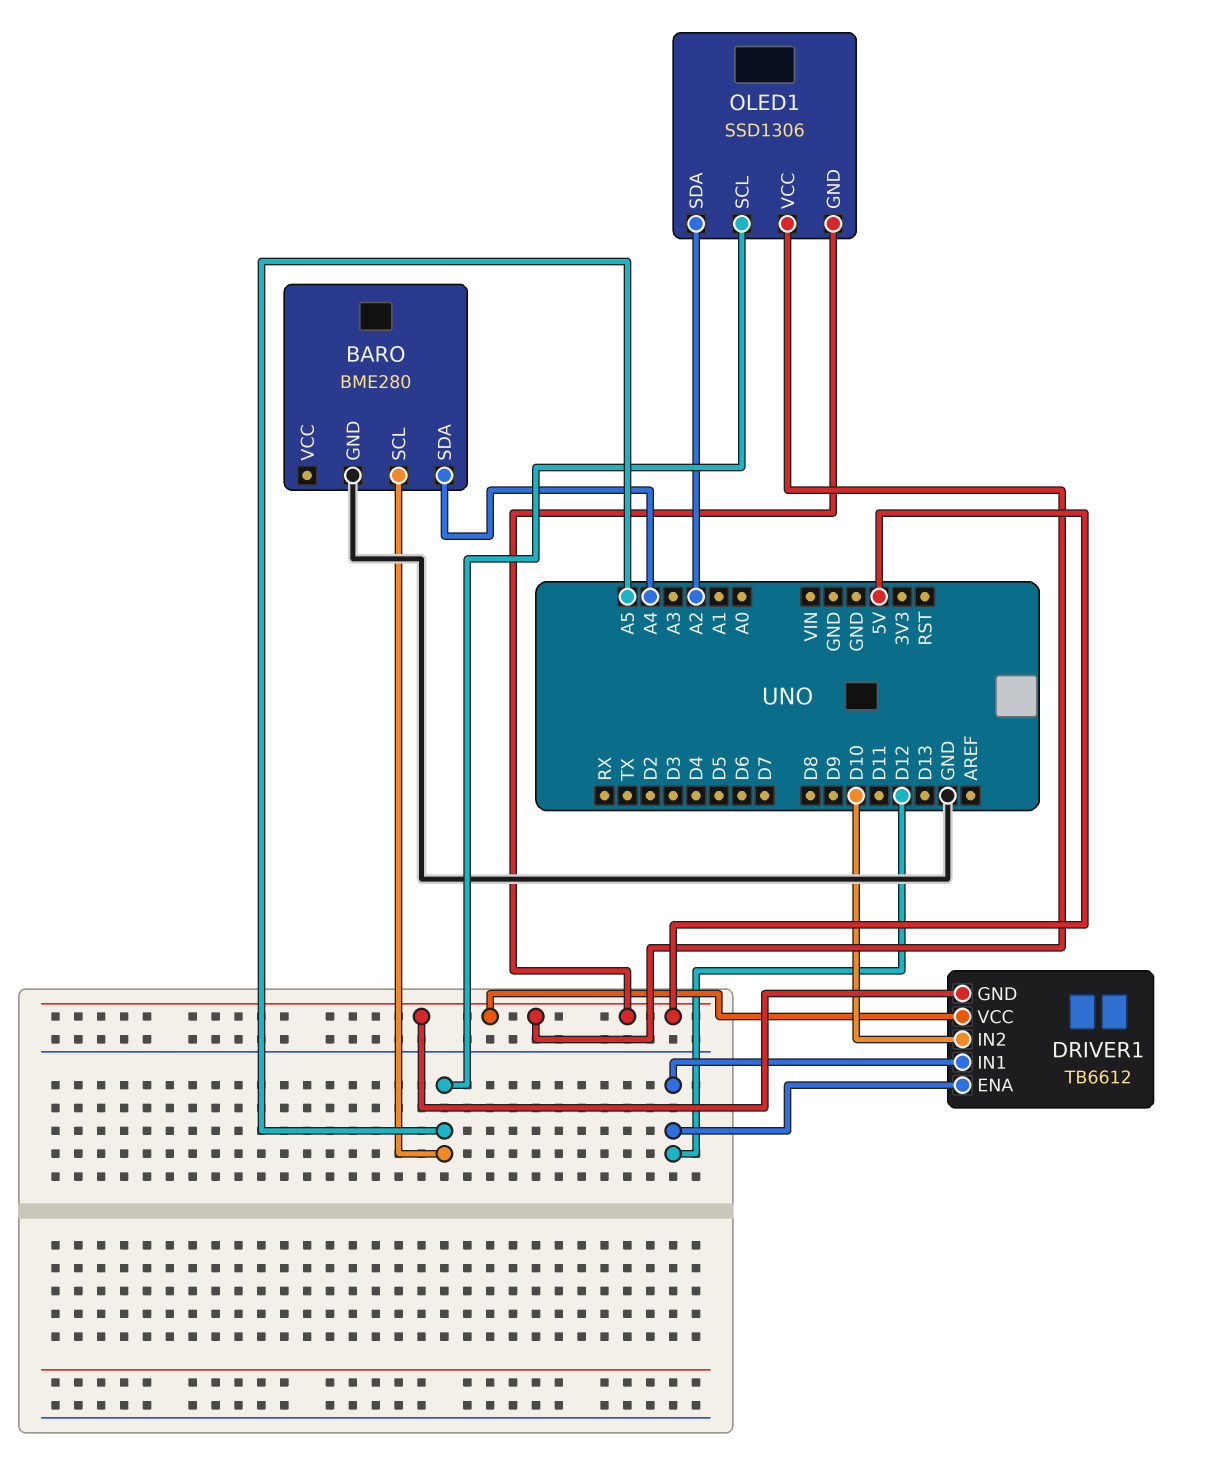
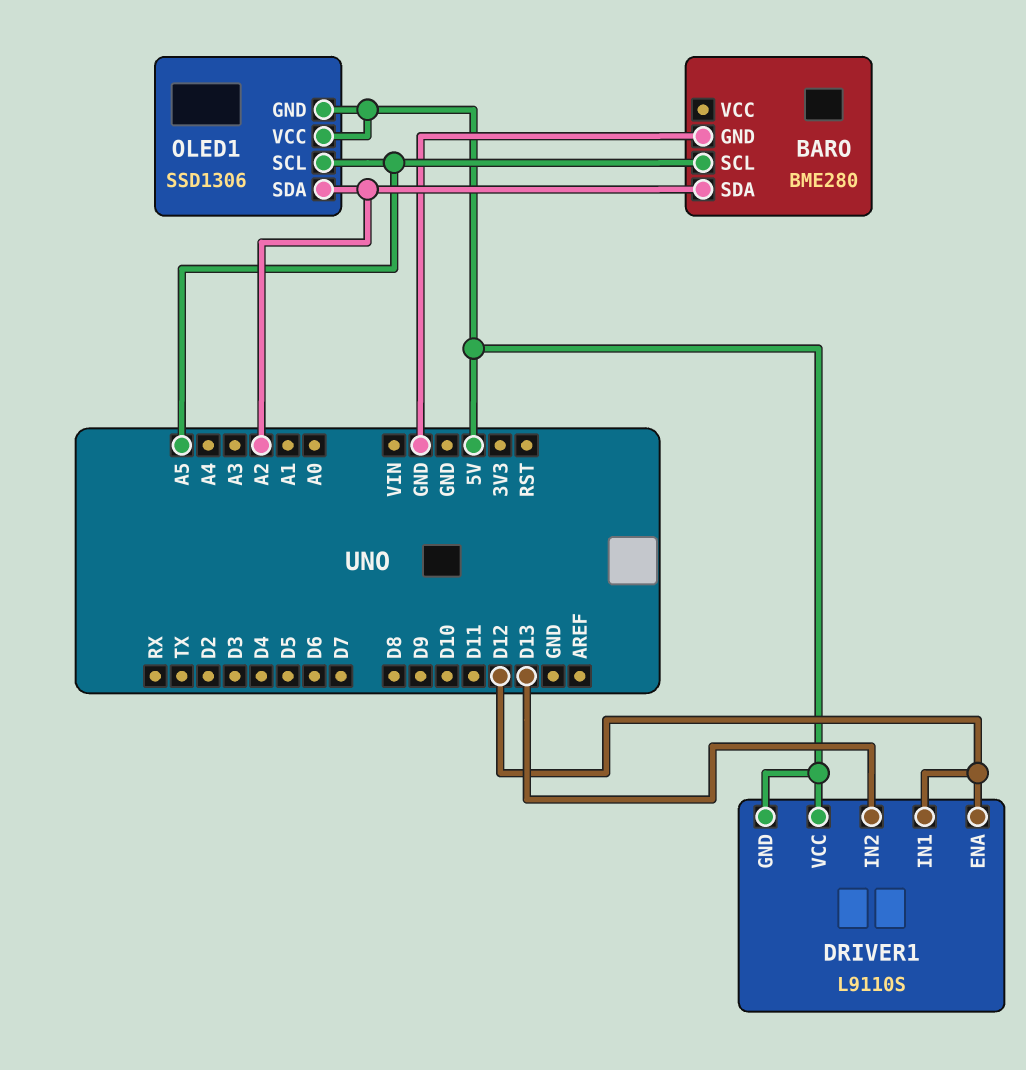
BARO pin SDA: A4 -> A2
DRIVER1: TB6612 -> L9110S
DRIVER1 pin IN2: D10 -> D13

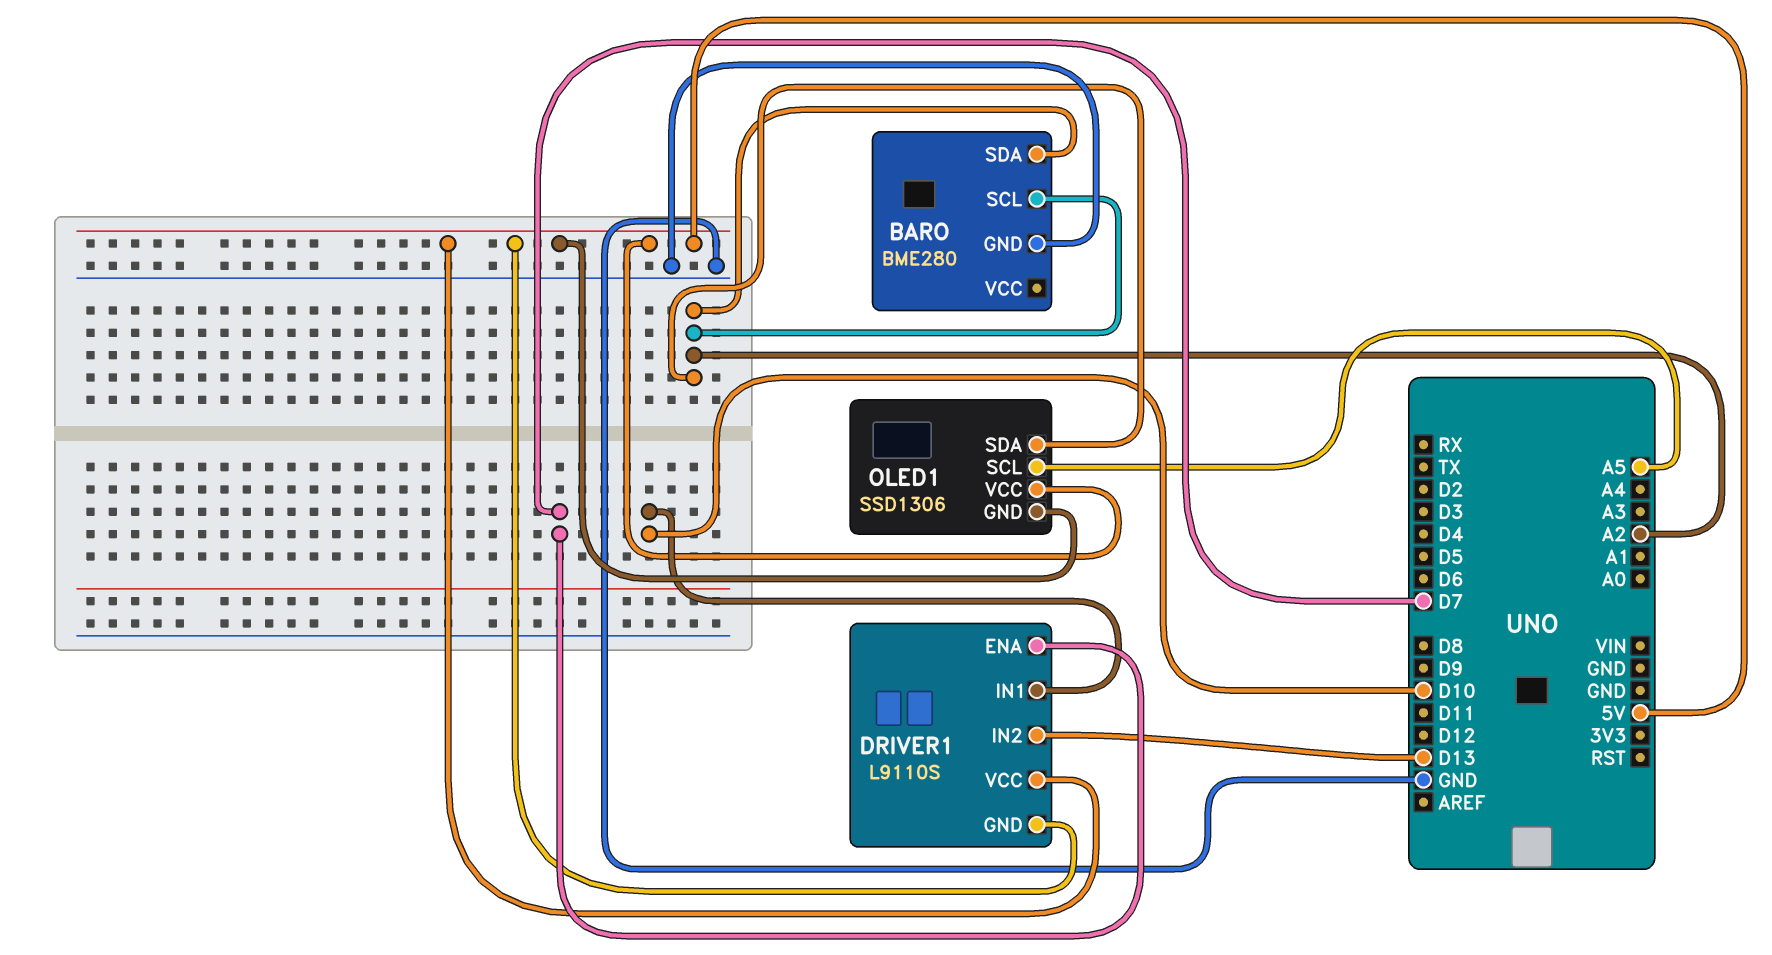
BARO pin SCL: A5 -> A2
DRIVER1 pin ENA: D12 -> D7
DRIVER1 pin IN1: D12 -> D10

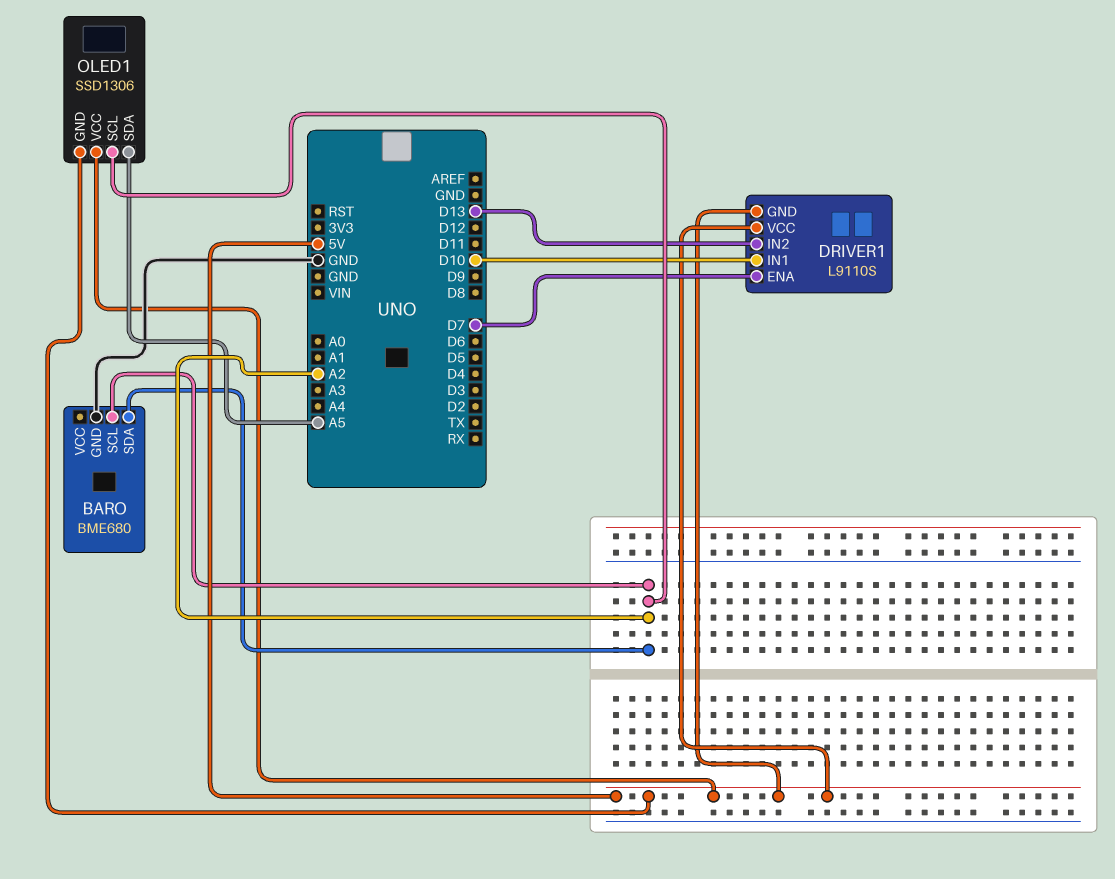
BARO: BME280 -> BME680
OLED1 pin SCL: A5 -> A2
OLED1 pin SDA: A2 -> A5

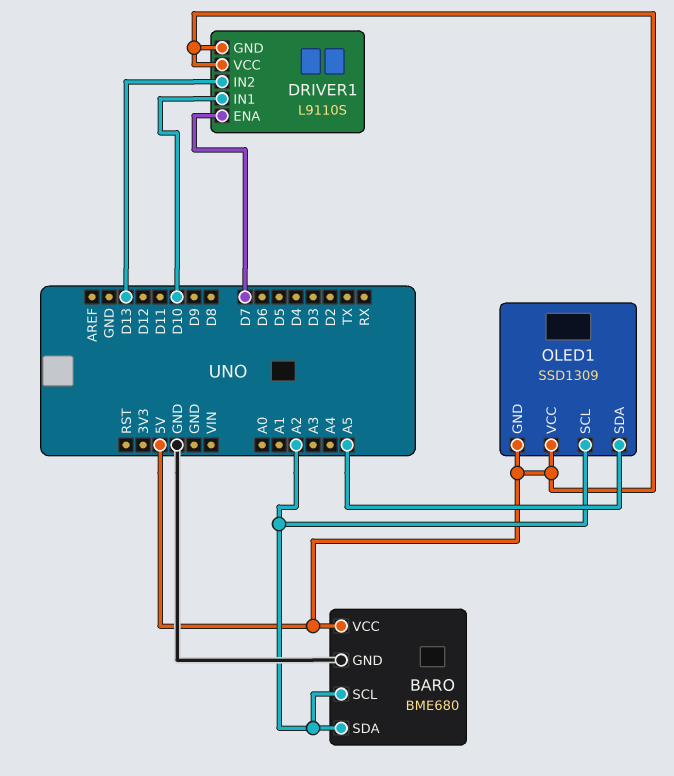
BARO pin VCC: none -> 5V
OLED1: SSD1306 -> SSD1309

